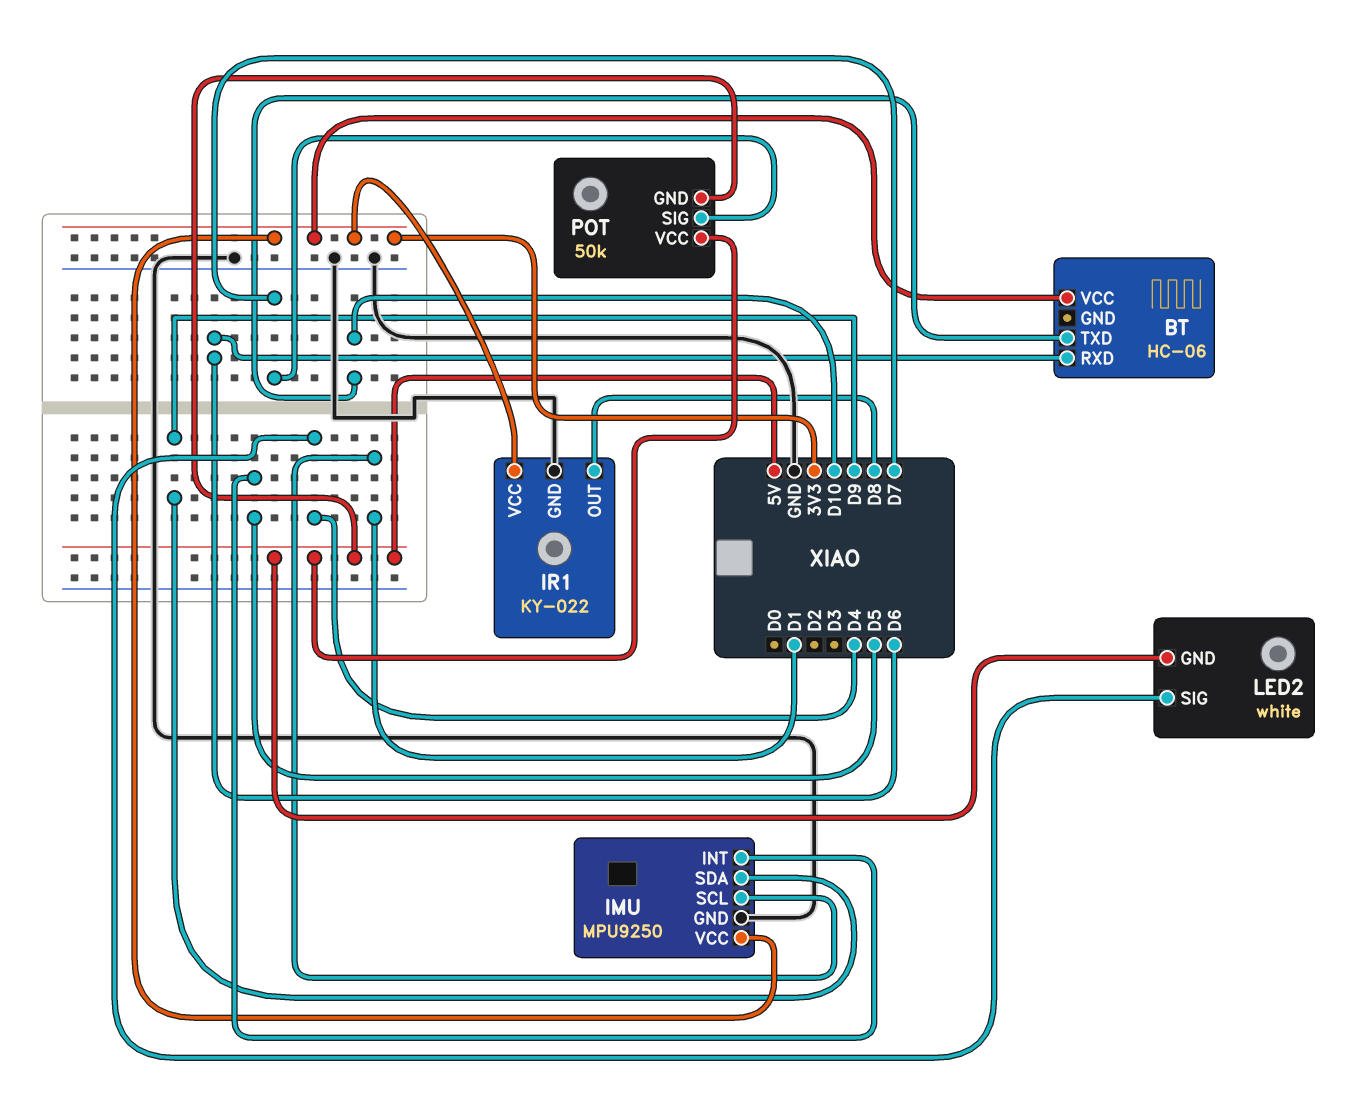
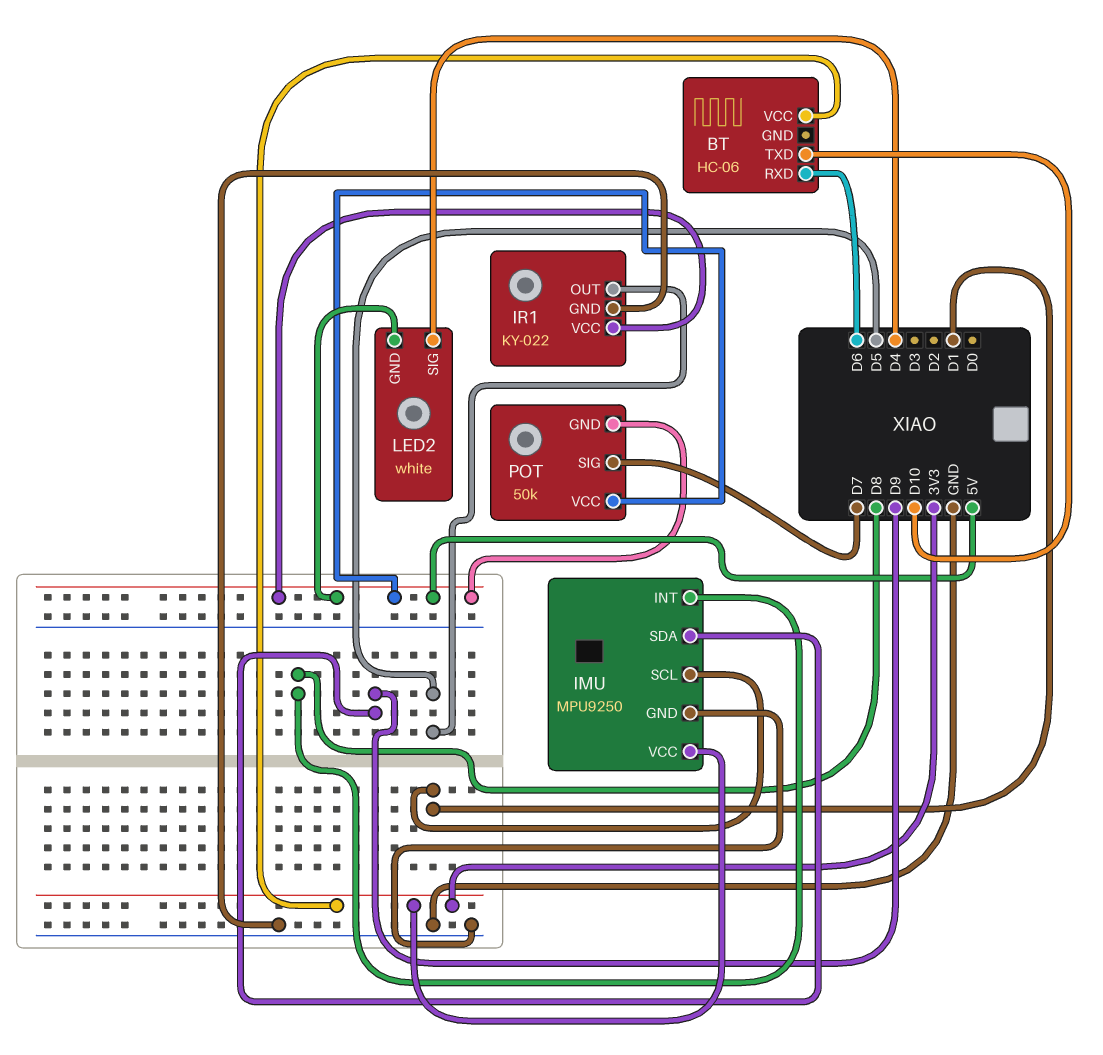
IMU pin INT: D5 -> D8
IR1 pin OUT: D8 -> D5
IR1 pin VCC: 3V3 -> 5V

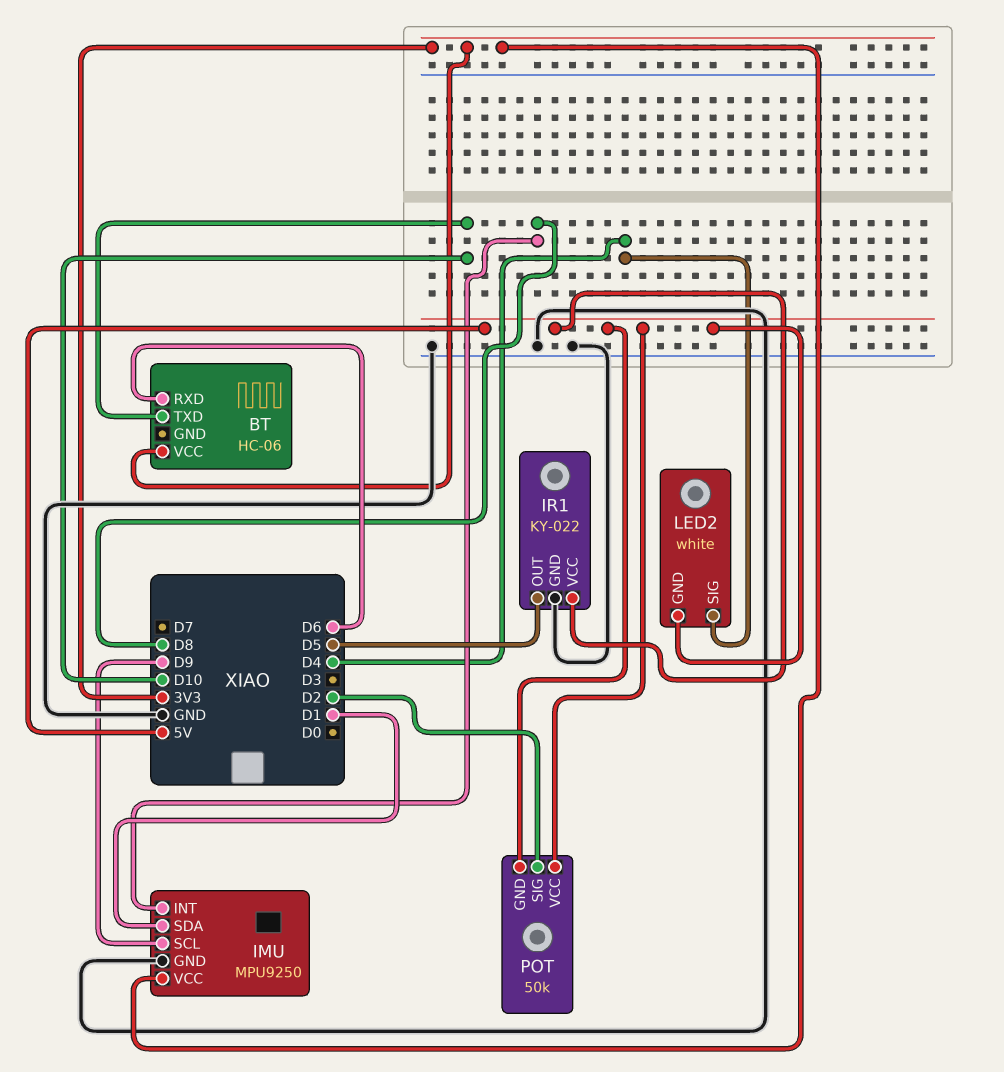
IMU pin SCL: D1 -> D9
IMU pin SDA: D9 -> D1
POT pin SIG: D7 -> D2

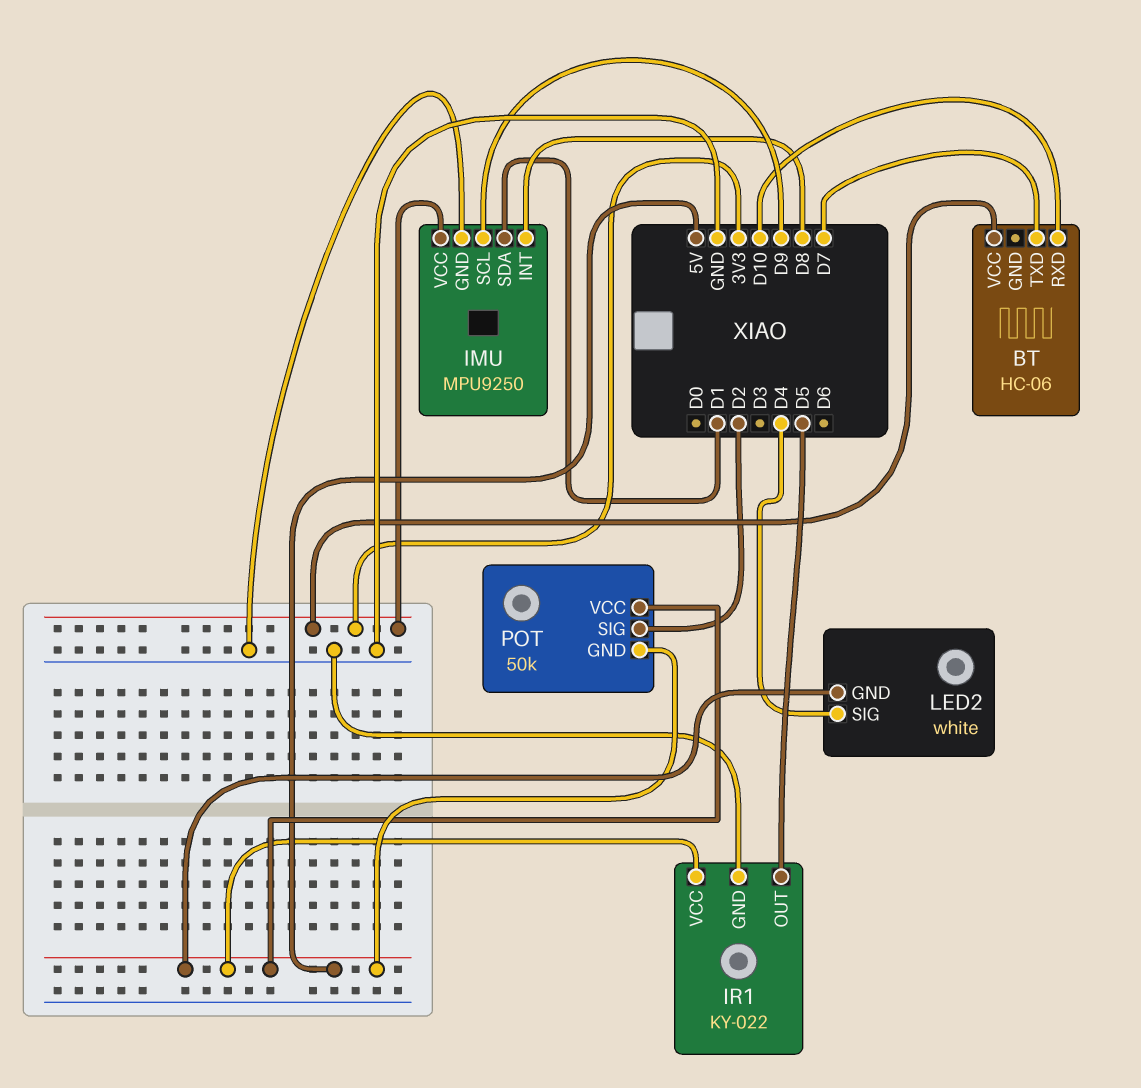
BT pin RXD: D6 -> D10
BT pin TXD: D10 -> D7

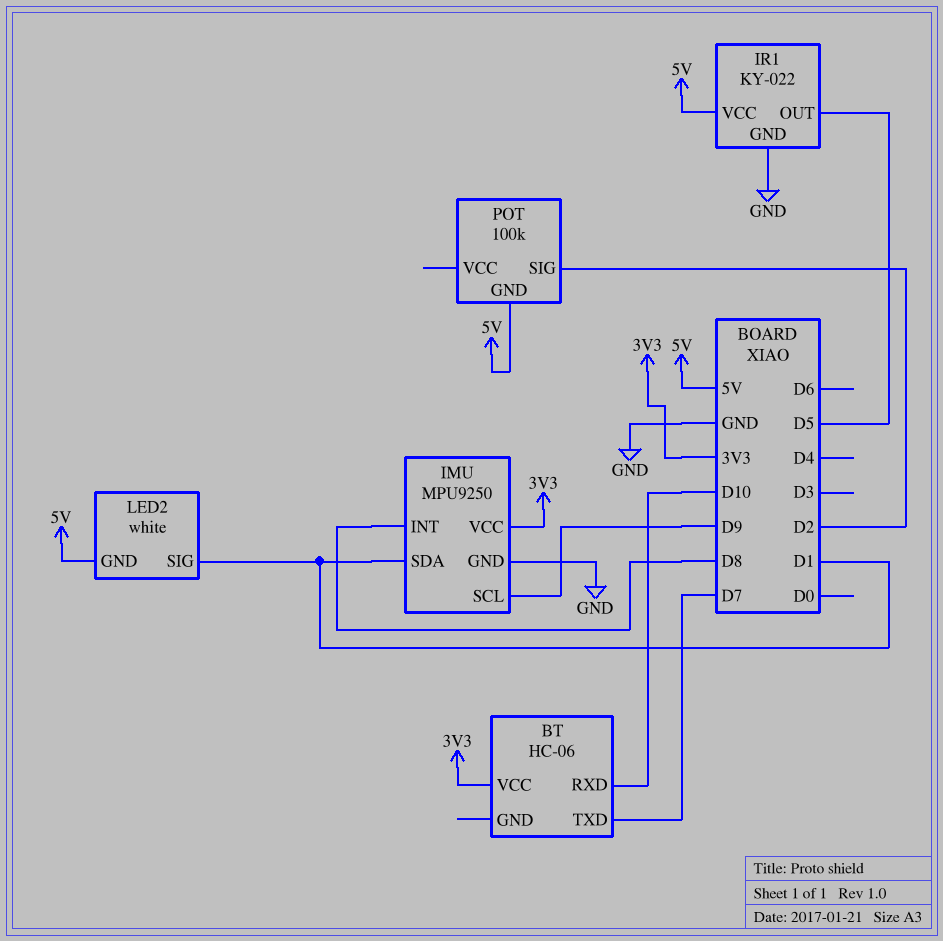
LED2 pin SIG: D4 -> D1
POT: 50k -> 100k
POT pin VCC: 5V -> none

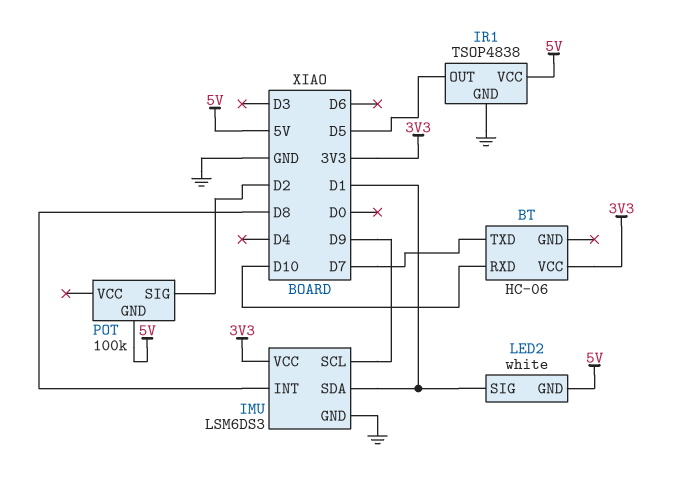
IMU: MPU9250 -> LSM6DS3
IR1: KY-022 -> TSOP4838

